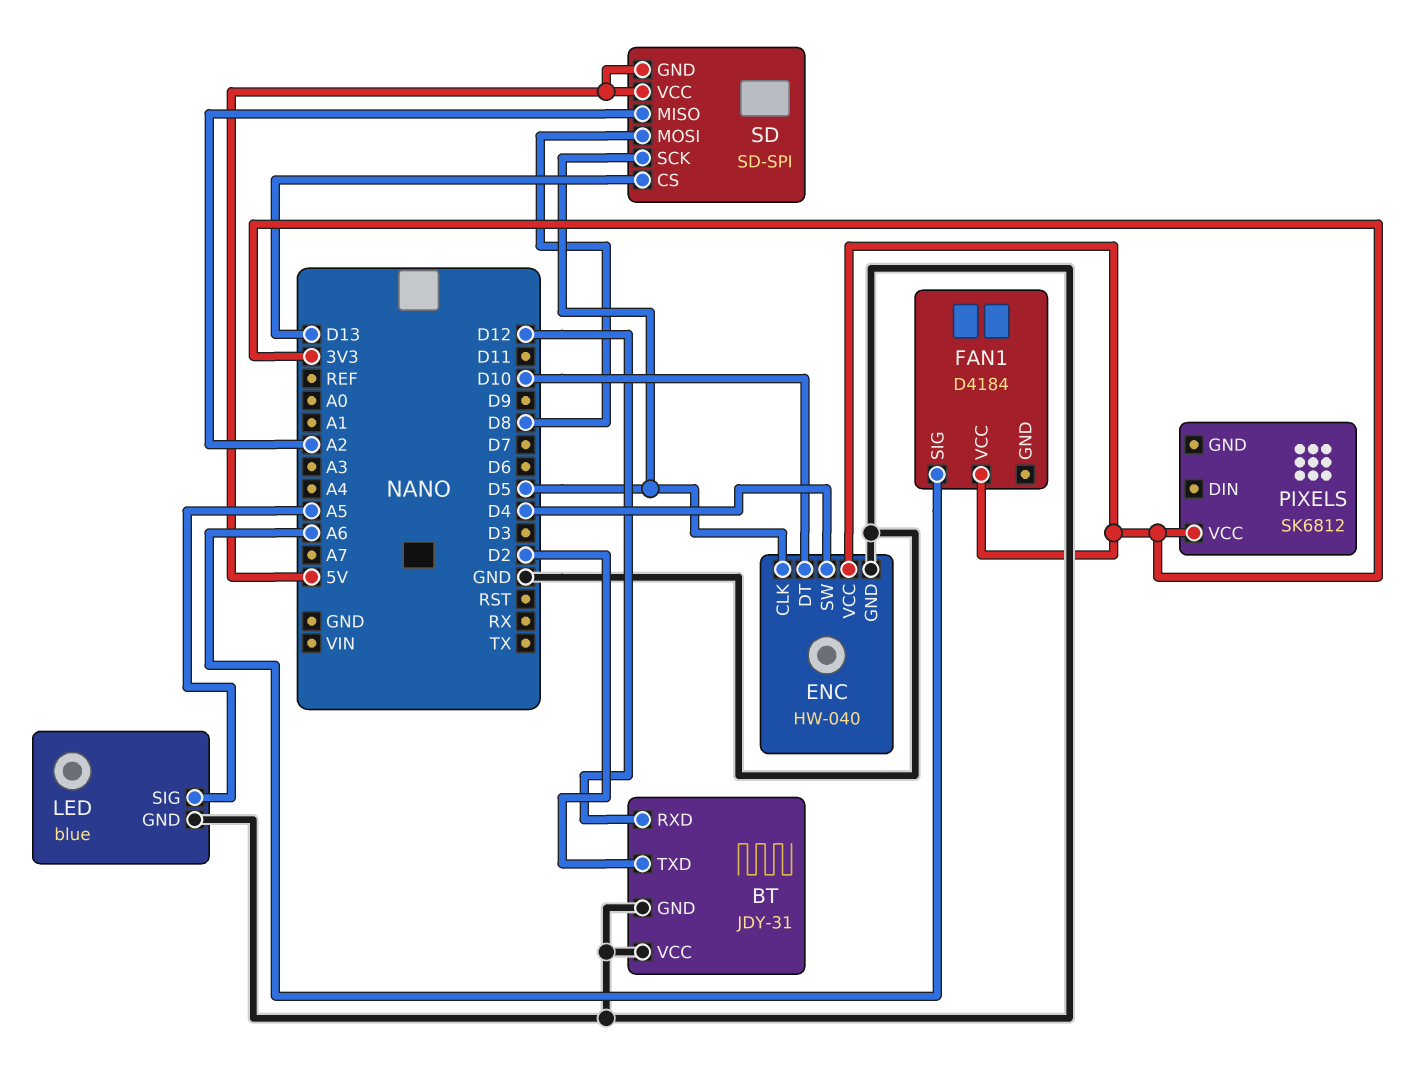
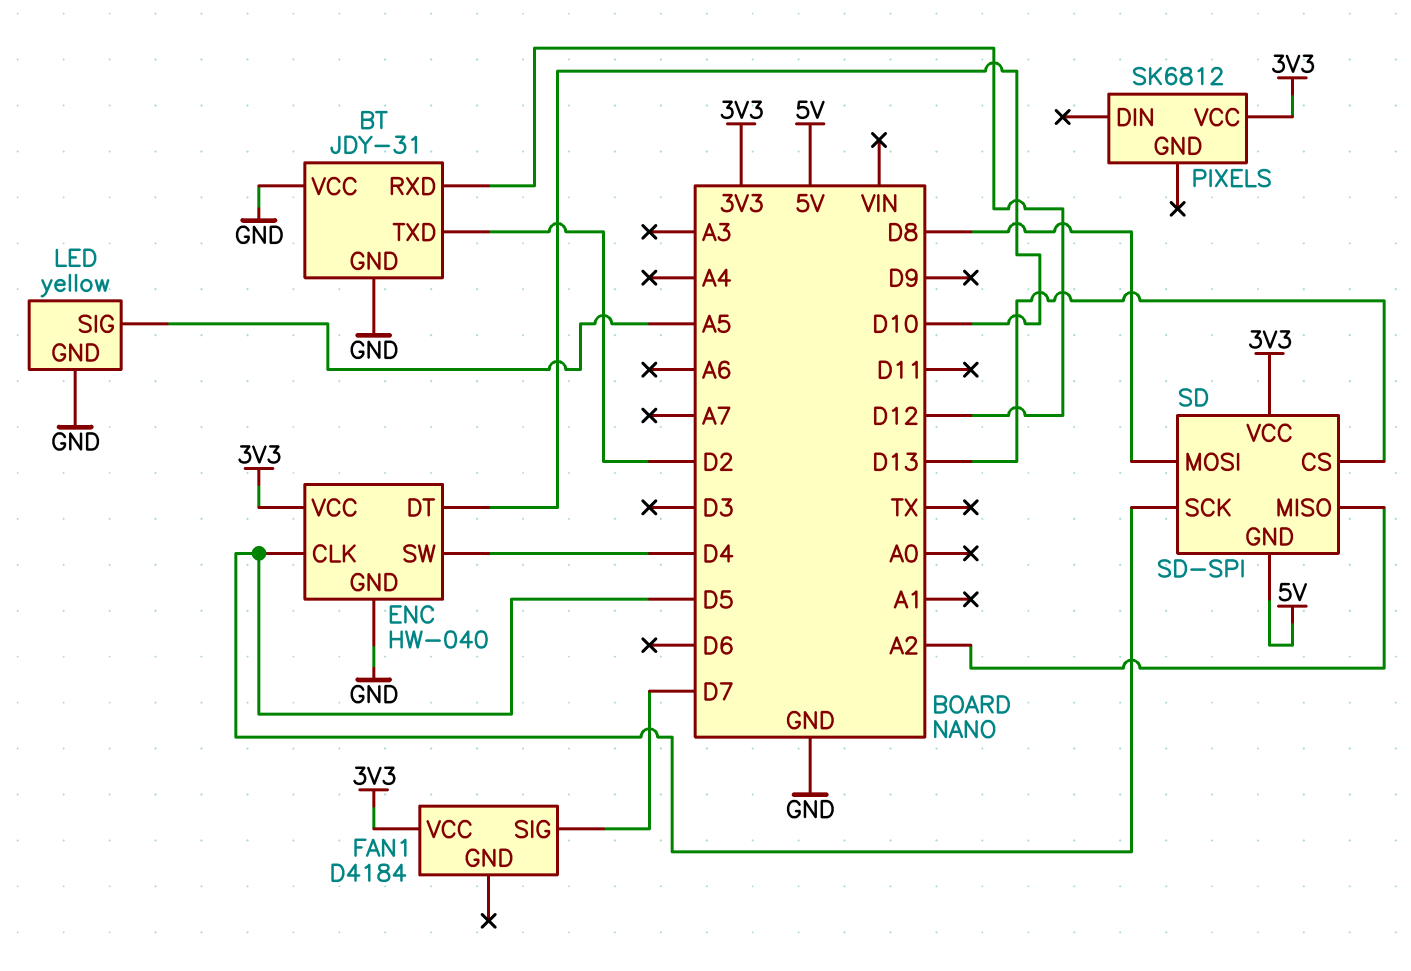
FAN1 pin SIG: A6 -> D7
LED: blue -> yellow
SD pin VCC: 5V -> 3V3

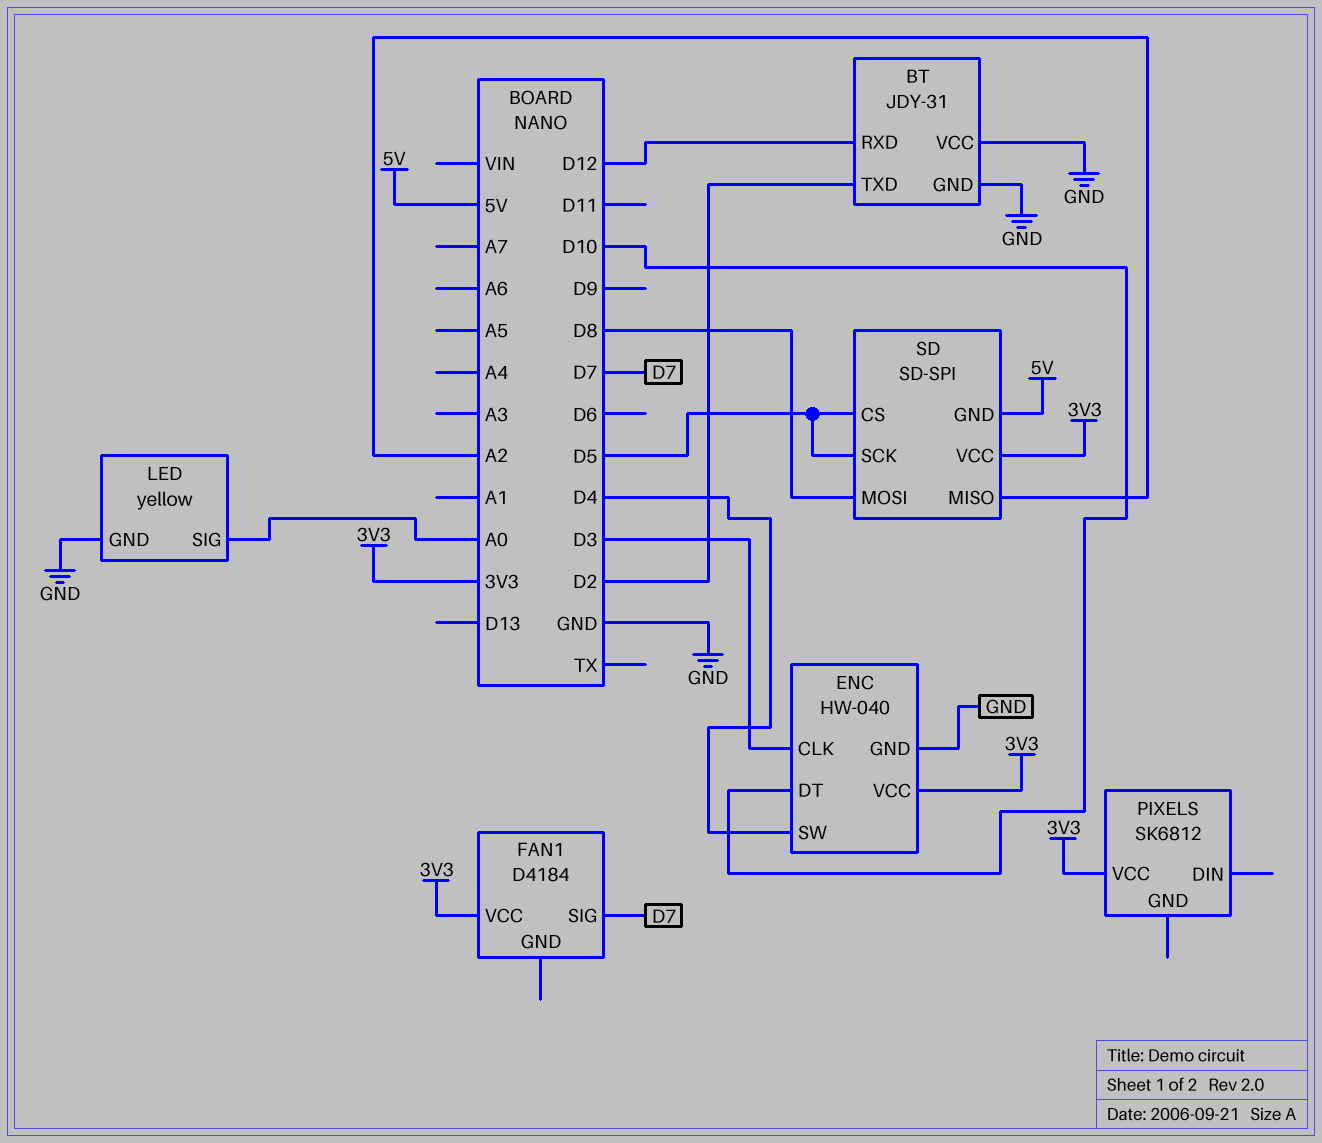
ENC pin CLK: D5 -> D3
LED pin SIG: A5 -> A0
SD pin CS: D13 -> D5

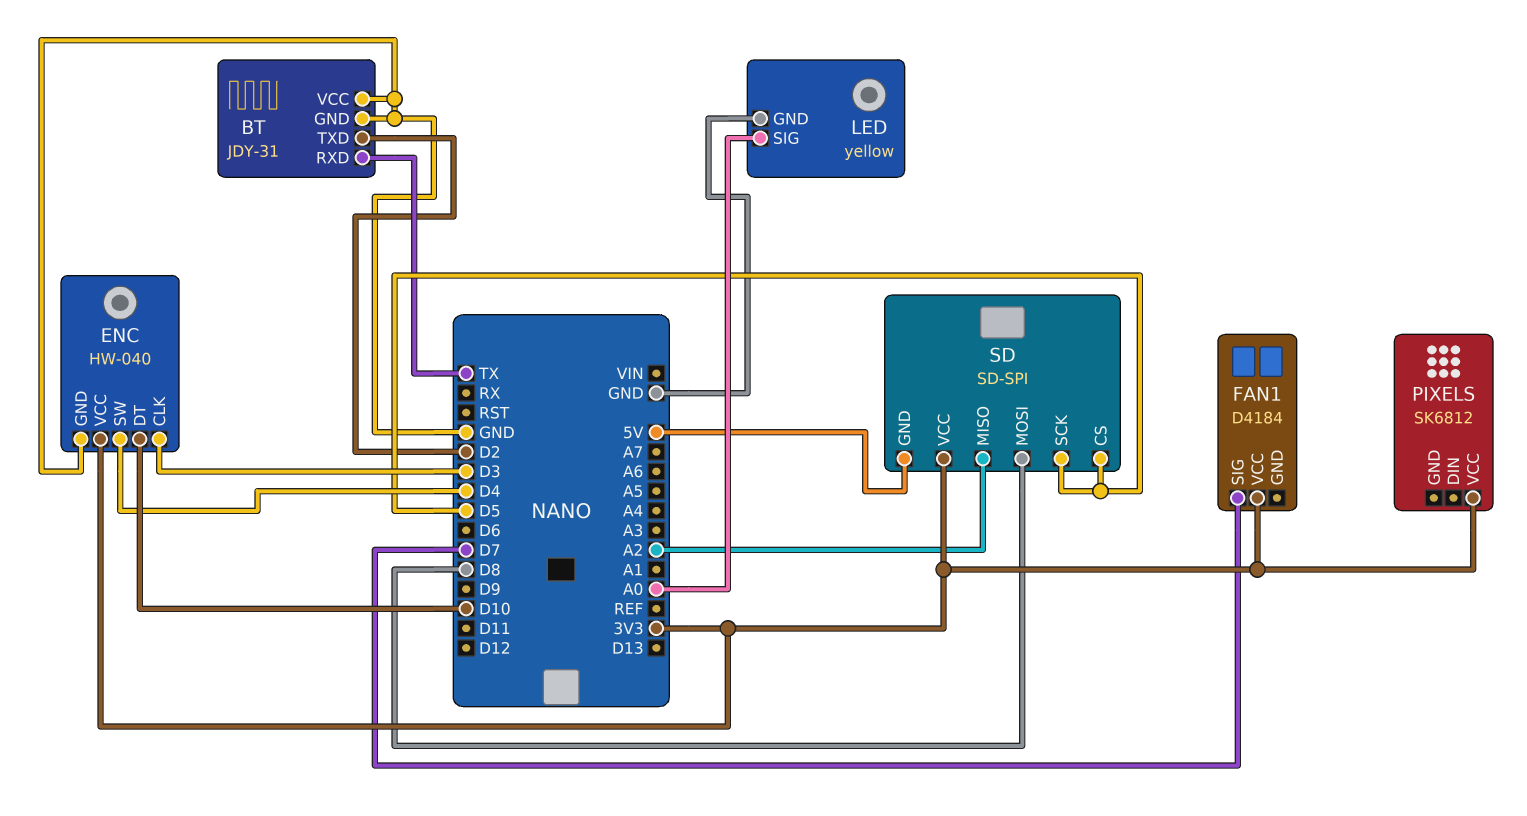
BT pin RXD: D12 -> TX

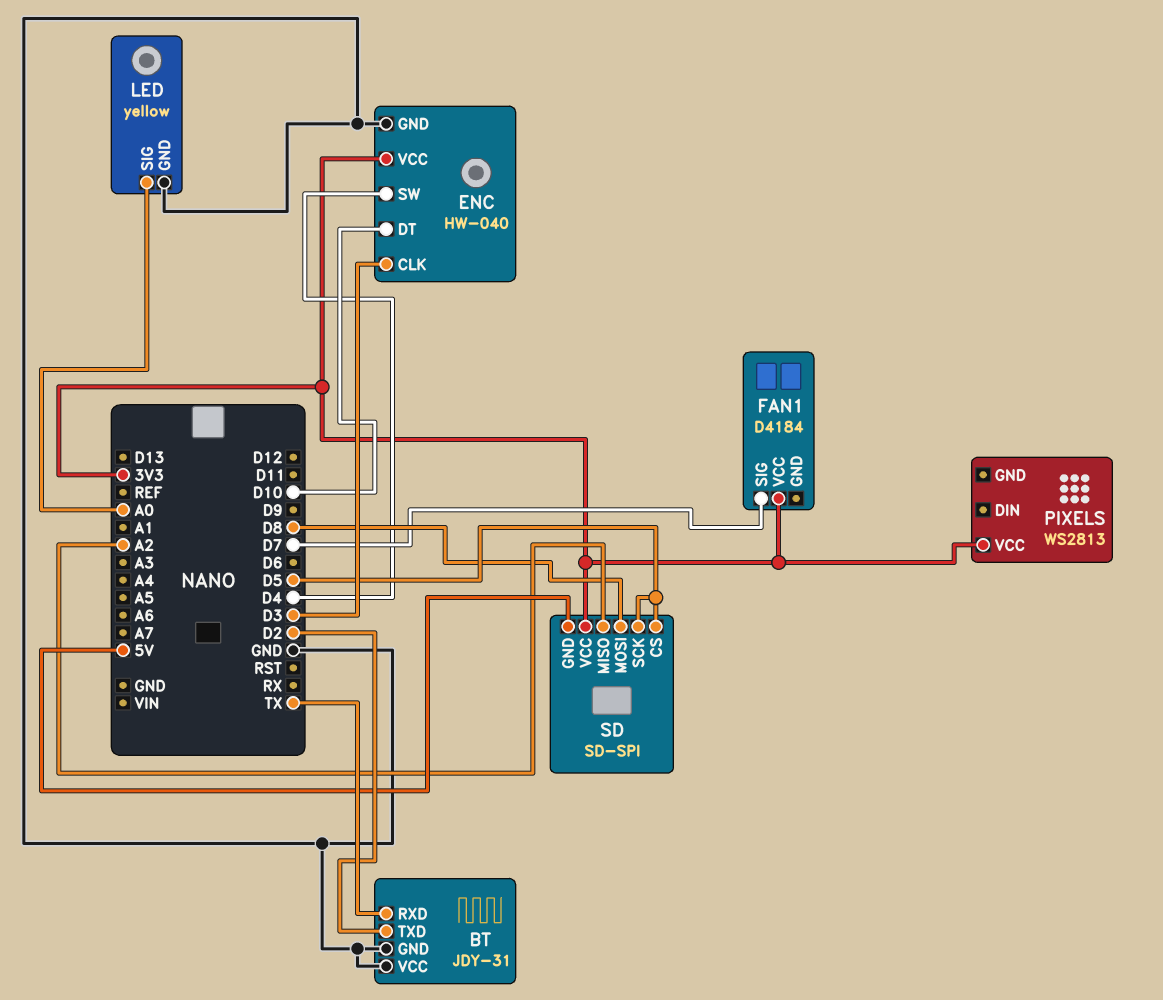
PIXELS: SK6812 -> WS2813

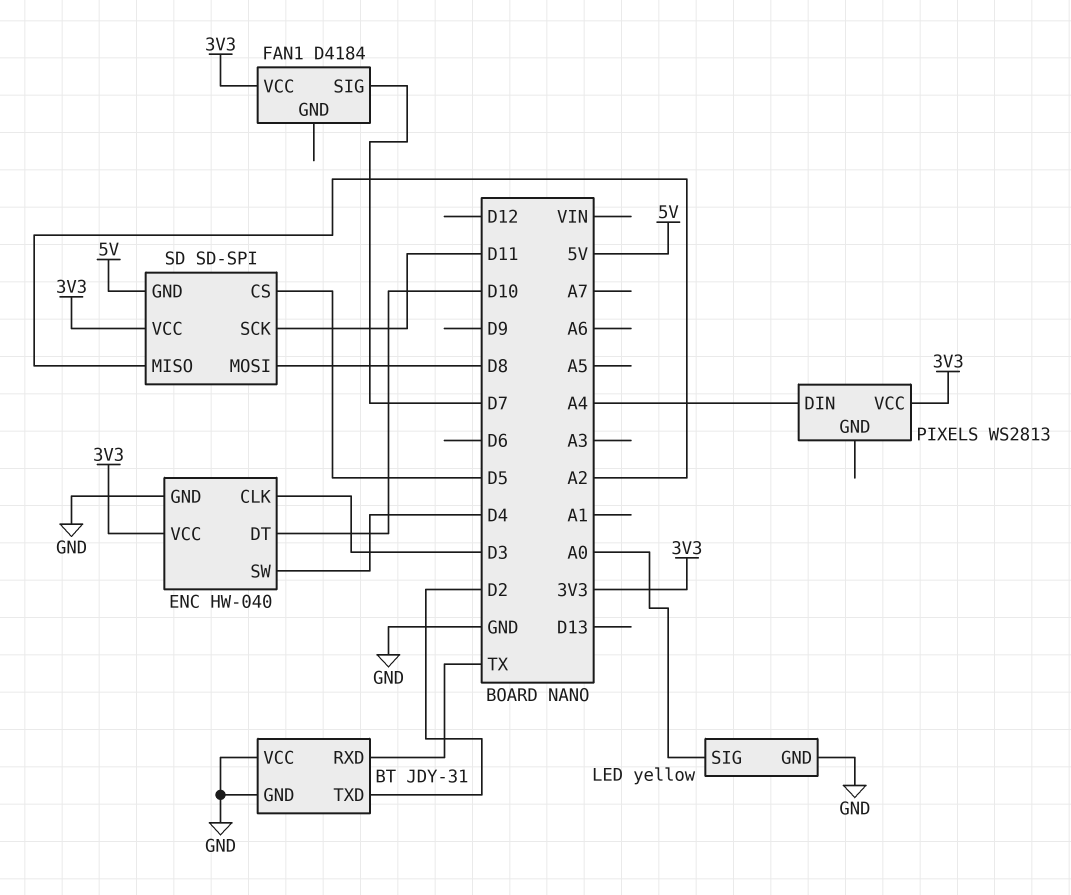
PIXELS pin DIN: none -> A4
SD pin SCK: D5 -> D11

